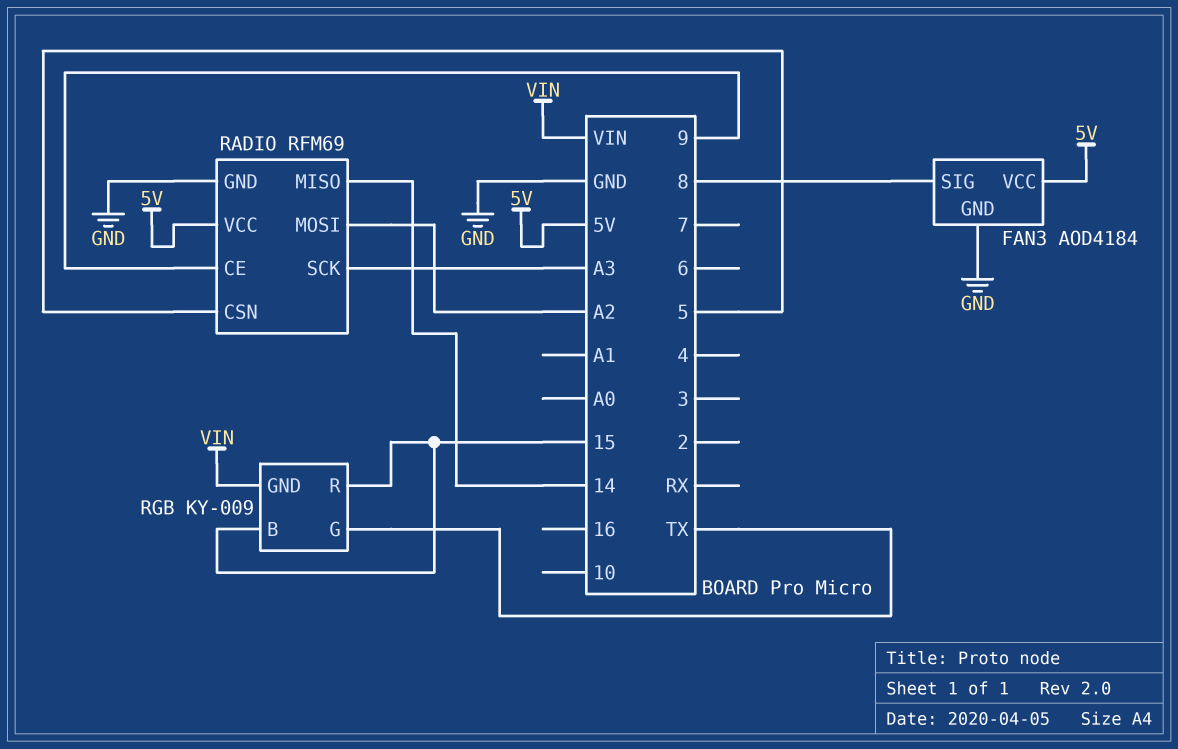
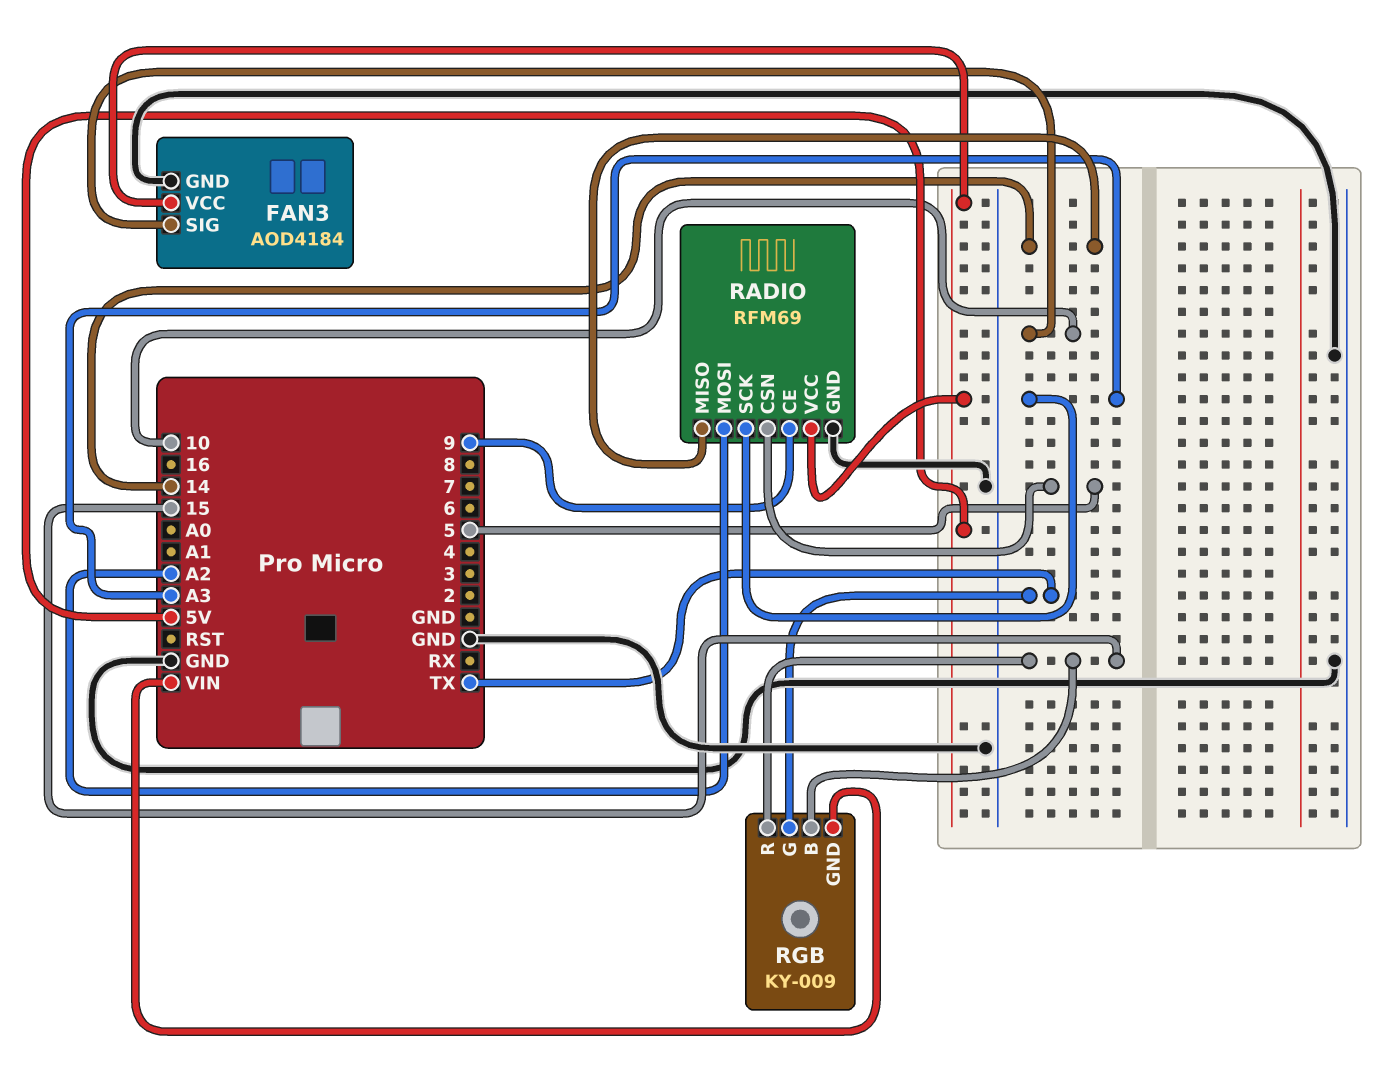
FAN3 pin SIG: 8 -> 10

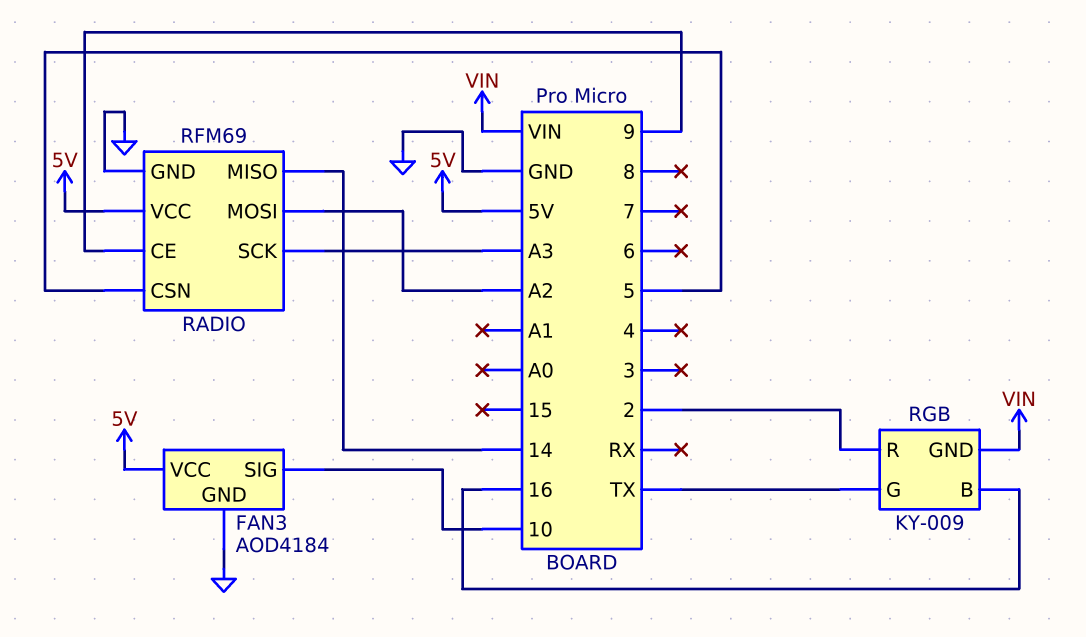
RGB pin B: 15 -> 16
RGB pin R: 15 -> 2

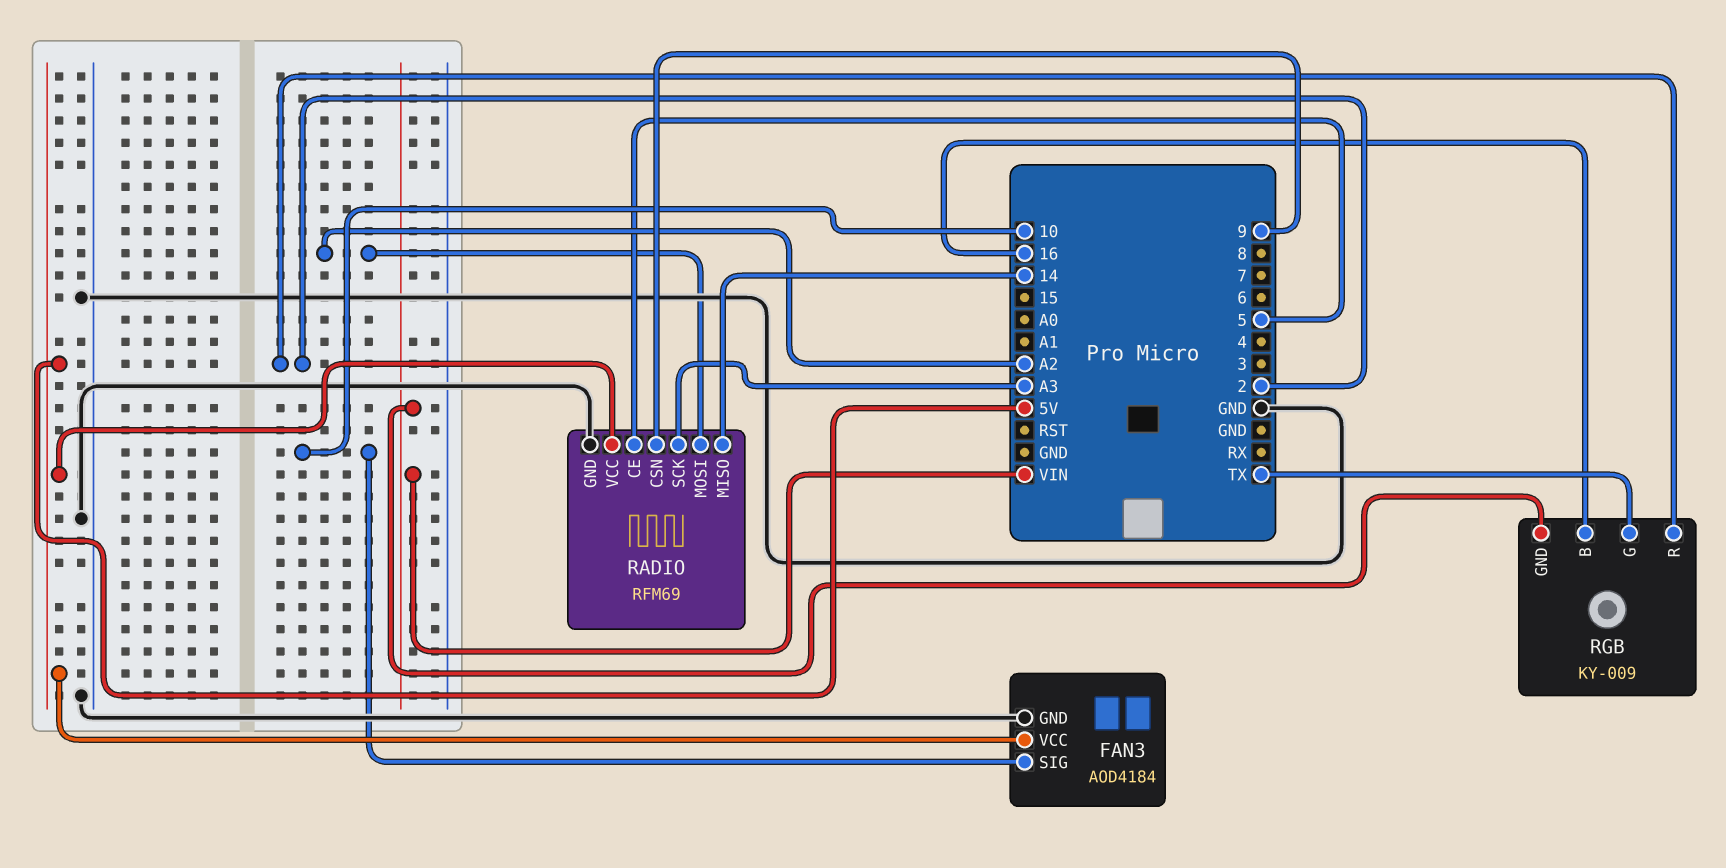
RADIO pin CE: 9 -> 5
RADIO pin CSN: 5 -> 9

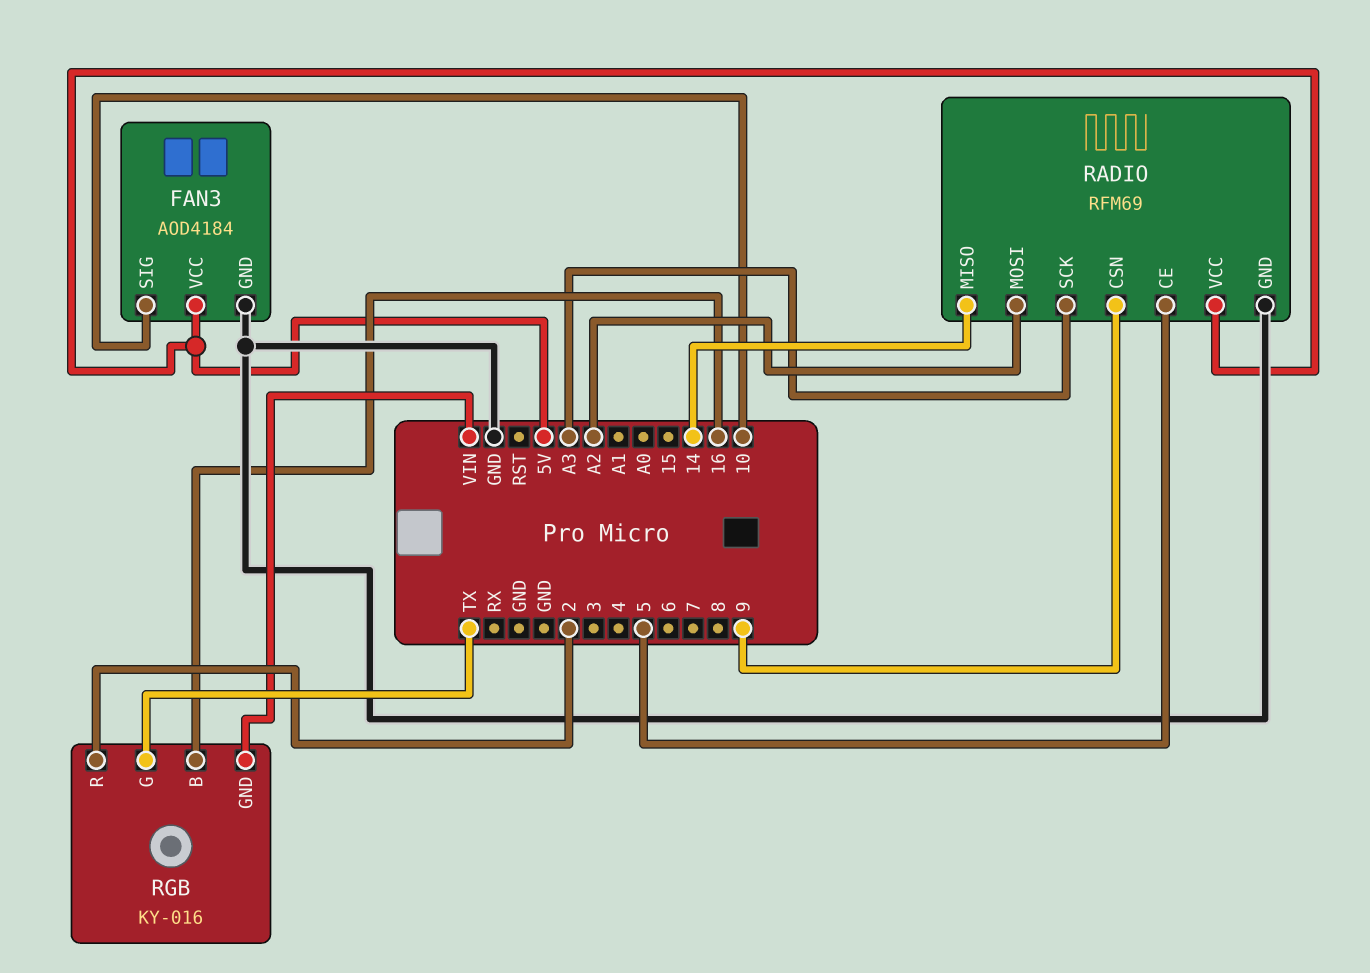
RGB: KY-009 -> KY-016

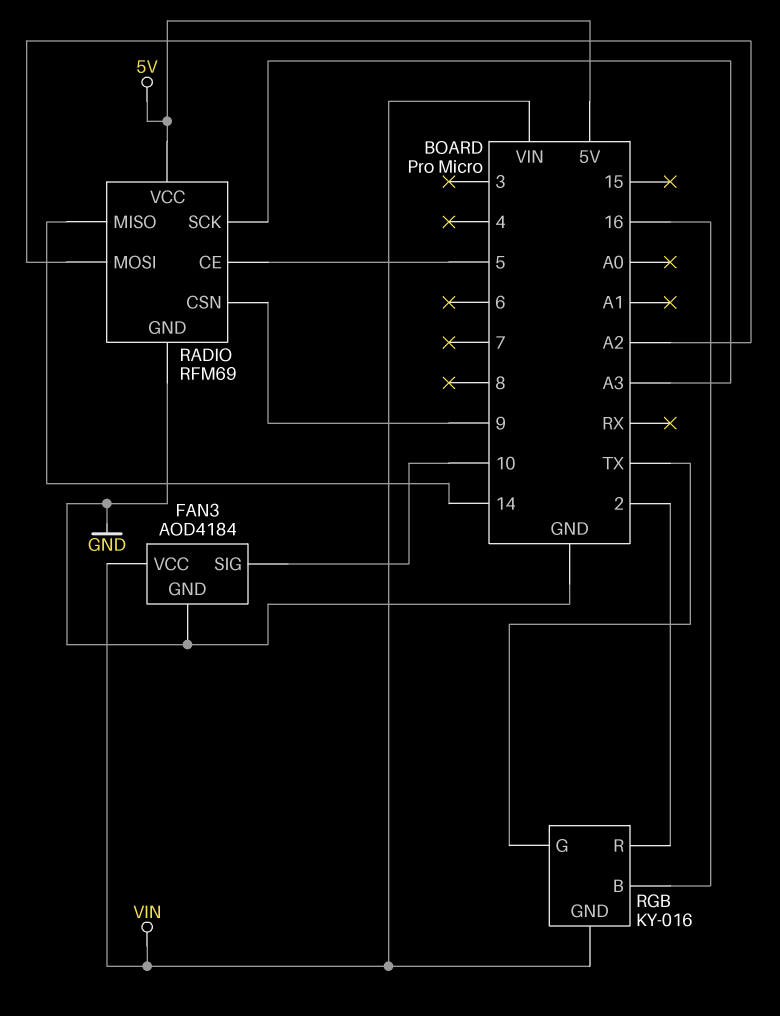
FAN3 pin VCC: 5V -> VIN

